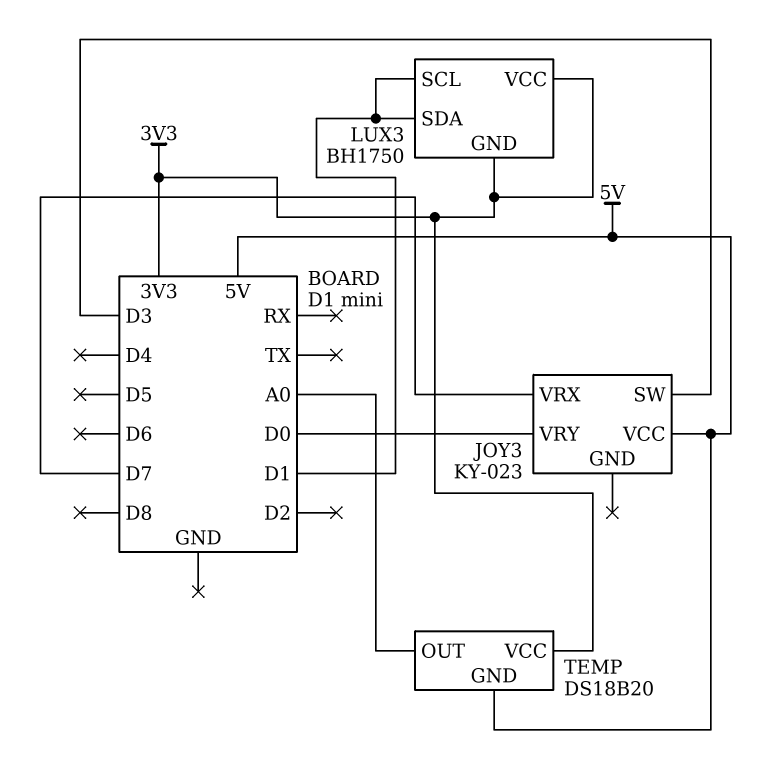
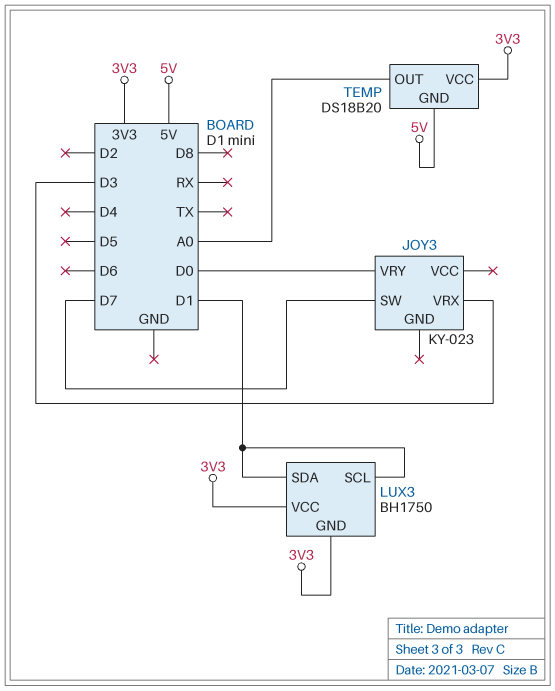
JOY3 pin SW: D3 -> D7
JOY3 pin VCC: 5V -> none
JOY3 pin VRX: D7 -> D3

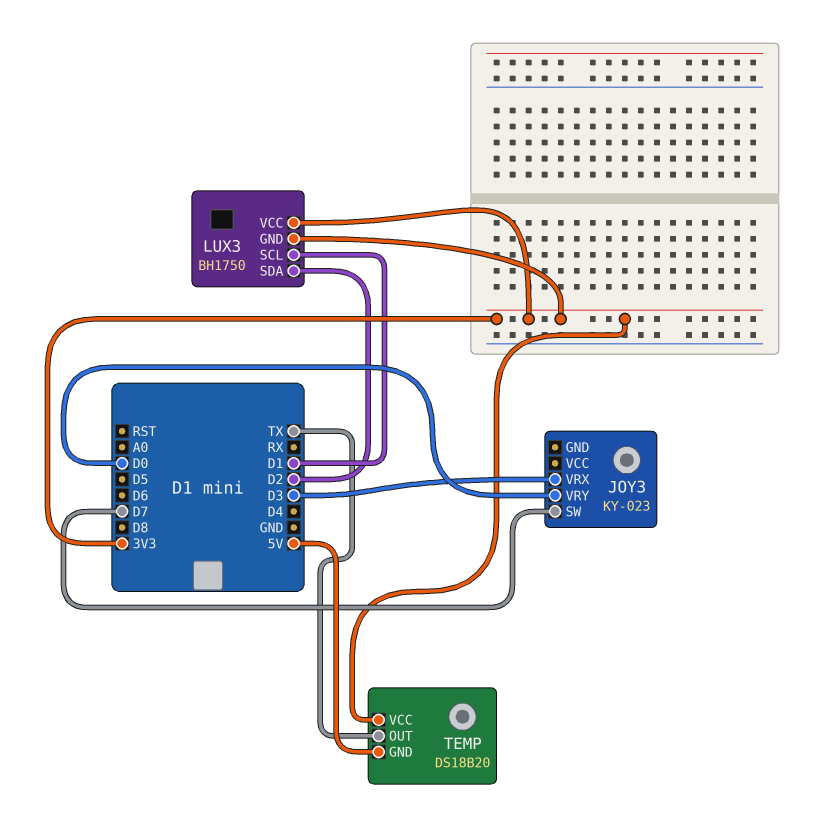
LUX3 pin SDA: D1 -> D2
TEMP pin OUT: A0 -> TX

